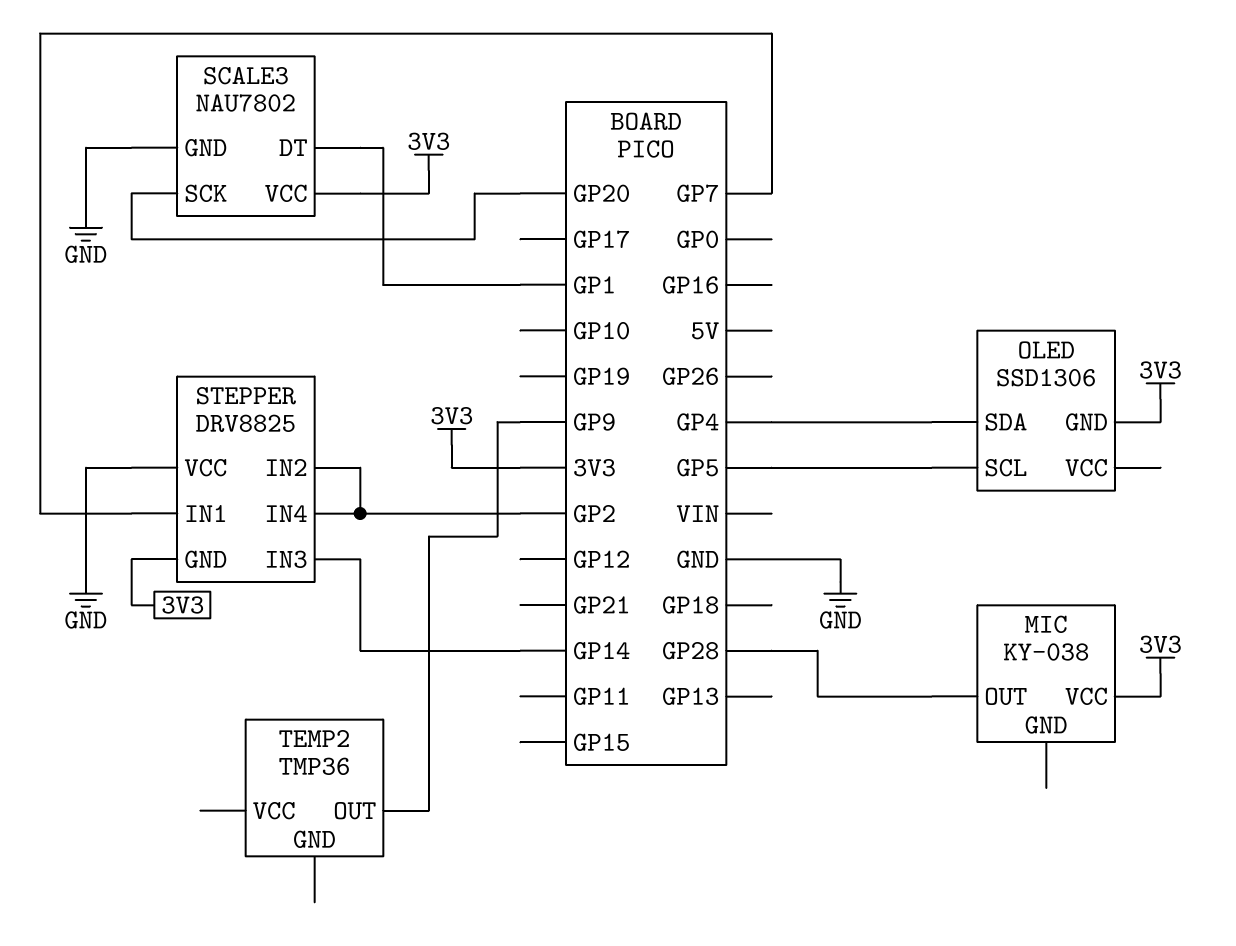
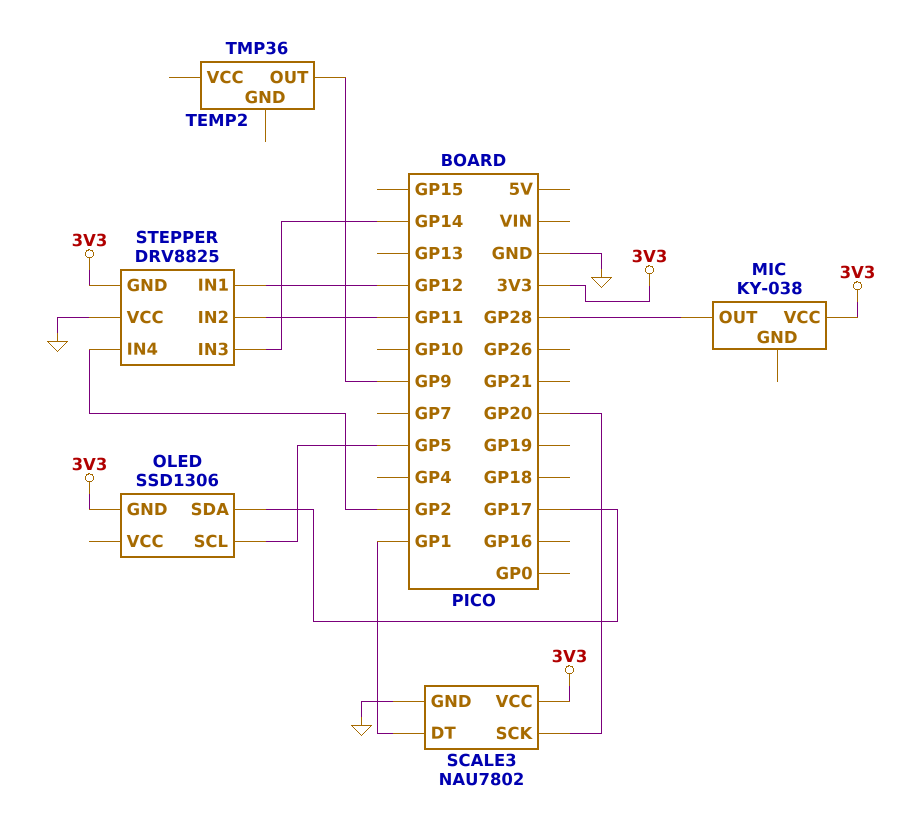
OLED pin SDA: GP4 -> GP17
STEPPER pin IN1: GP7 -> GP12
STEPPER pin IN2: GP2 -> GP11

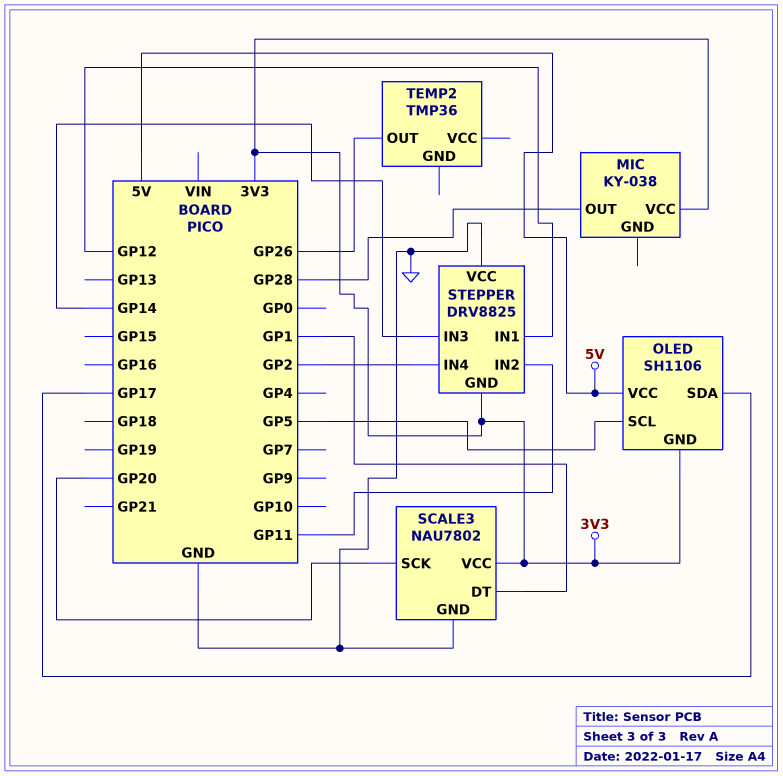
OLED: SSD1306 -> SH1106
OLED pin VCC: none -> 5V
TEMP2 pin OUT: GP9 -> GP26

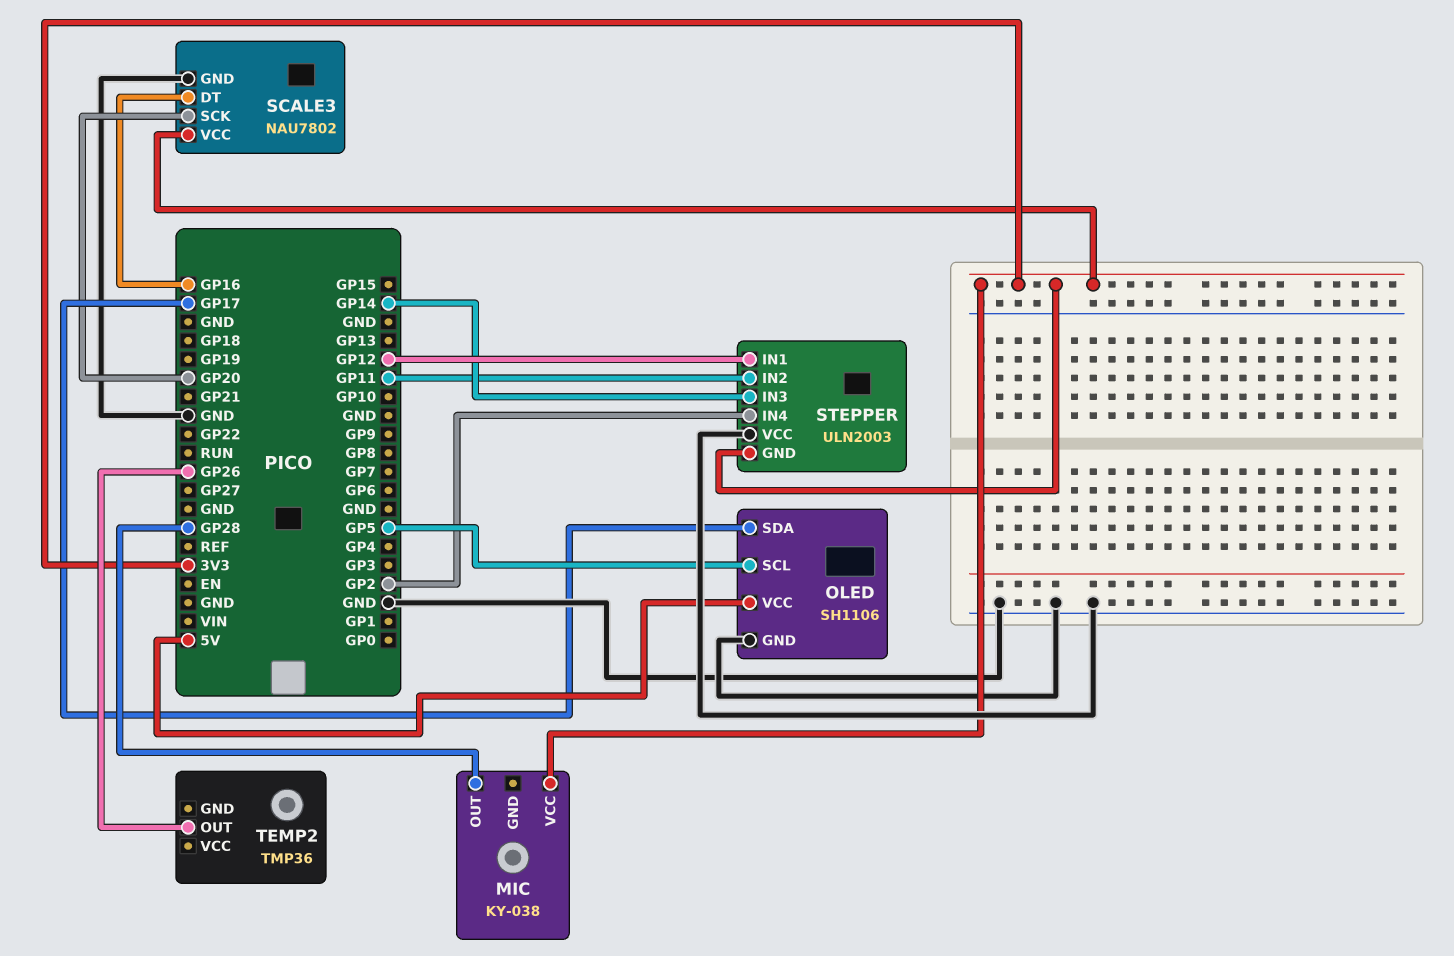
OLED pin GND: 3V3 -> GND
SCALE3 pin DT: GP1 -> GP16
STEPPER: DRV8825 -> ULN2003

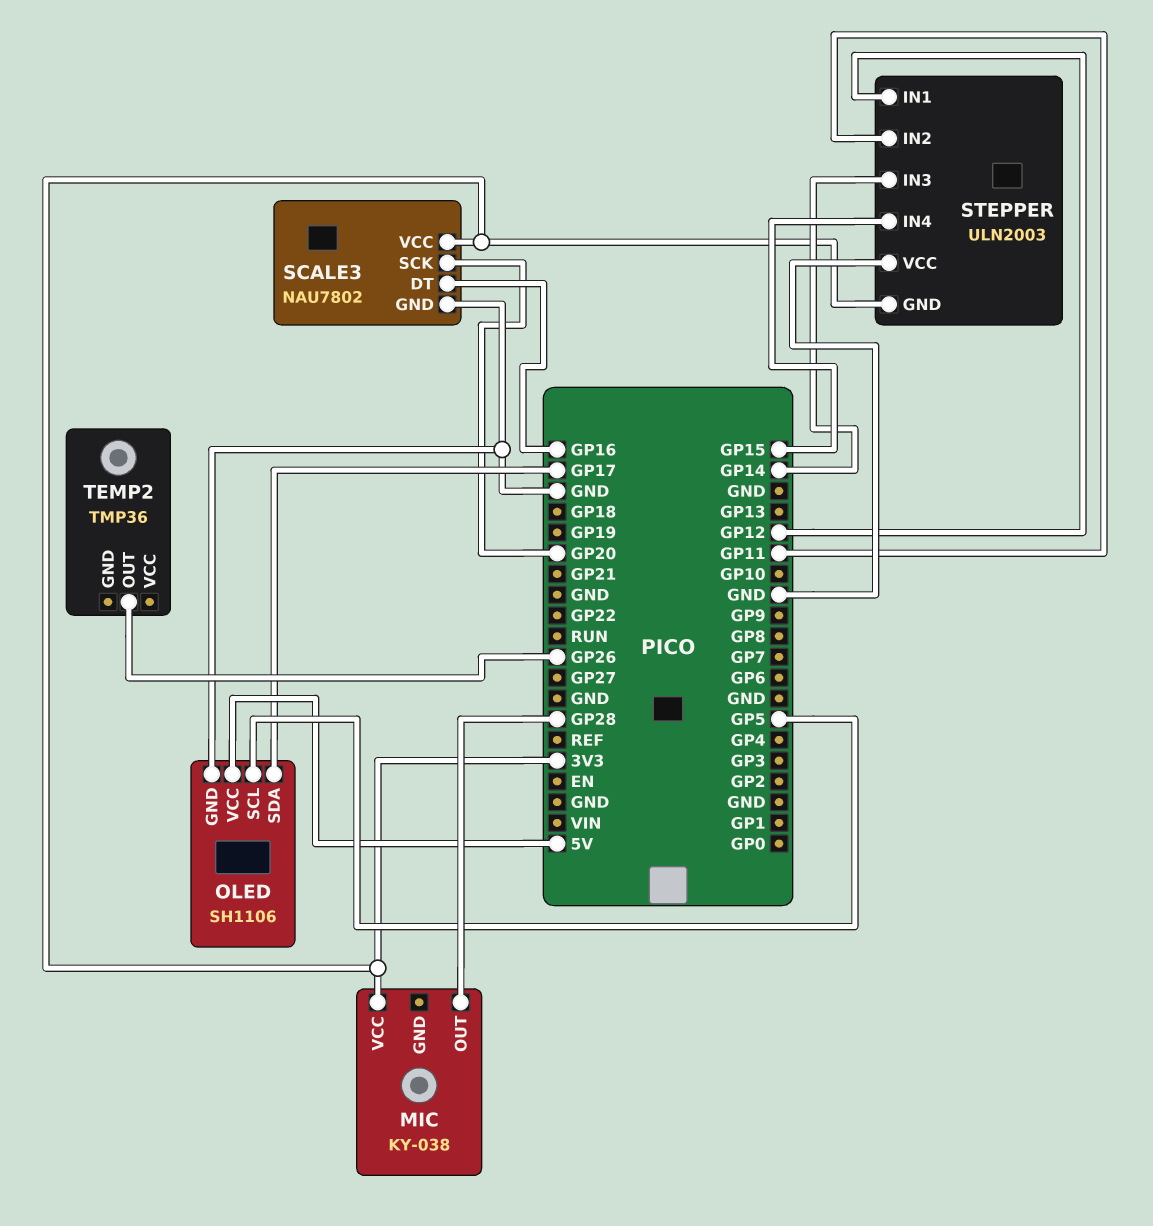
STEPPER pin IN4: GP2 -> GP15

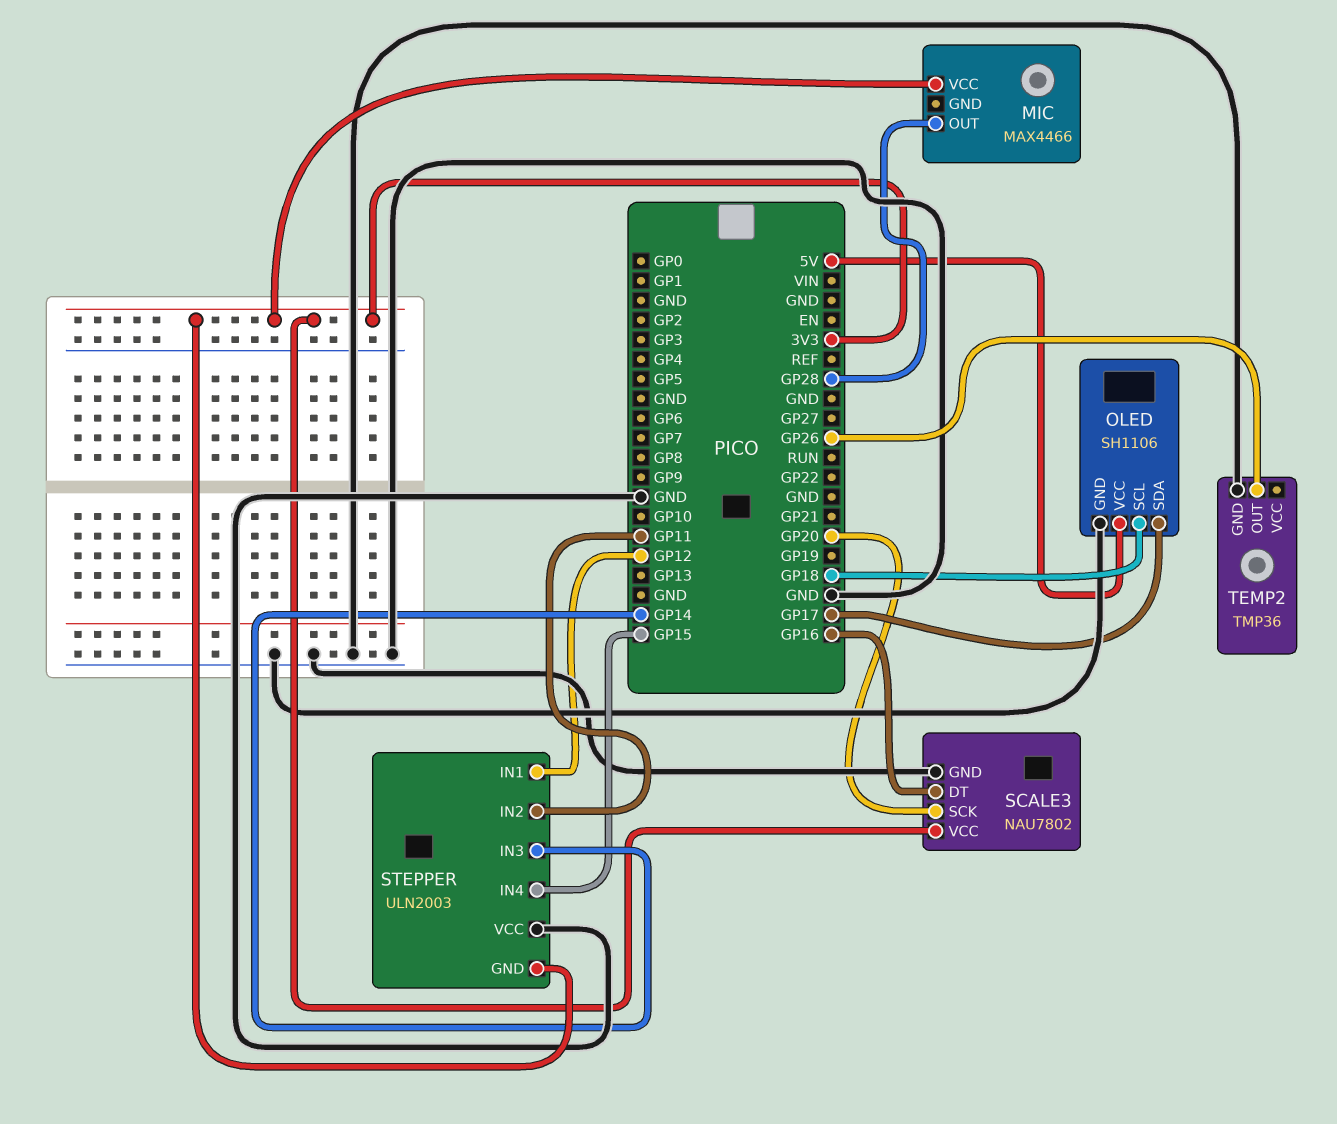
MIC: KY-038 -> MAX4466
OLED pin SCL: GP5 -> GP18
TEMP2 pin GND: none -> GND

